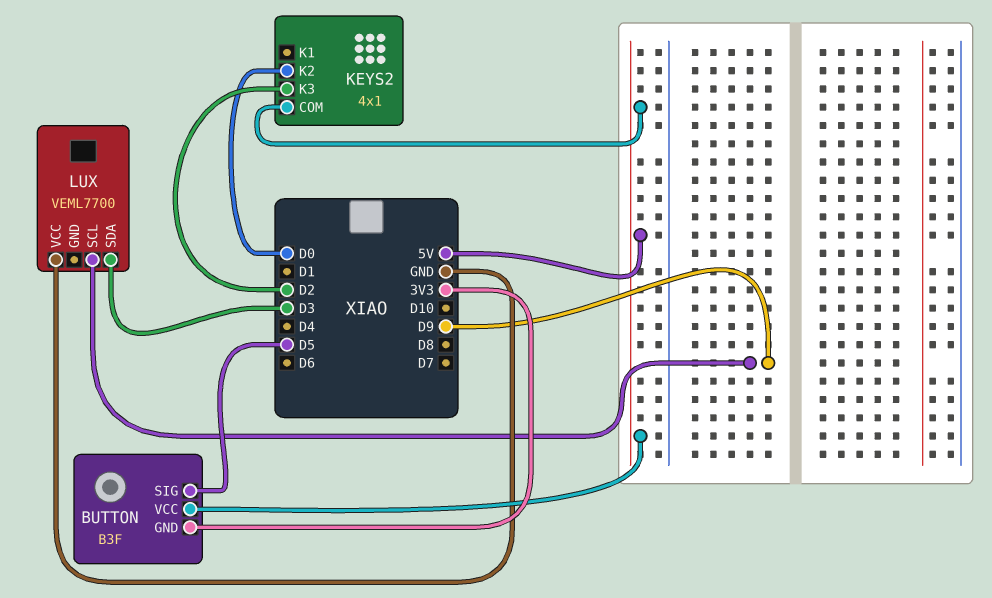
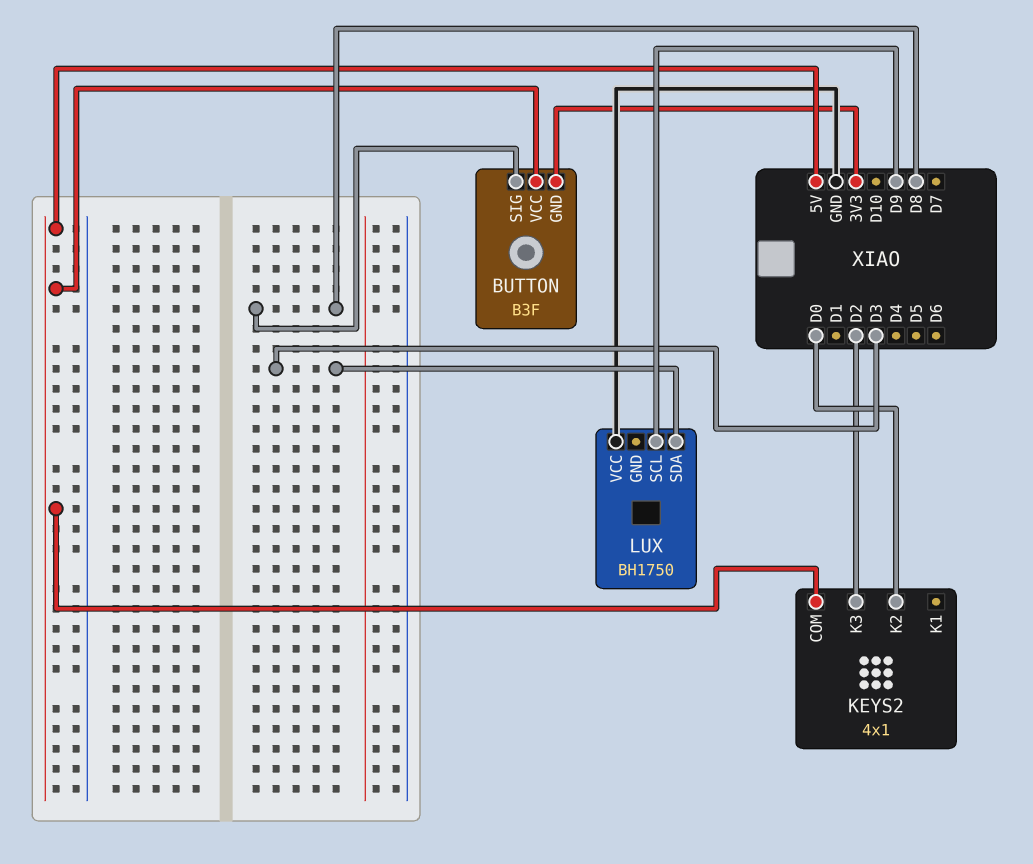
BUTTON pin SIG: D5 -> D8
LUX: VEML7700 -> BH1750

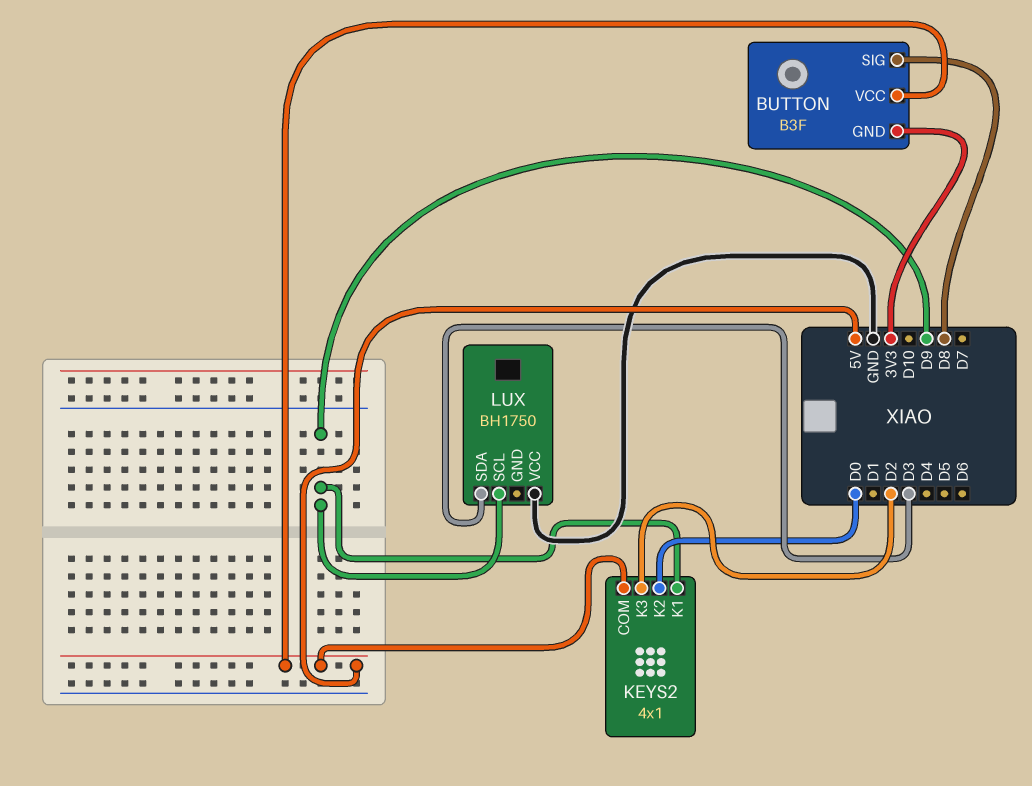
KEYS2 pin K1: none -> D9

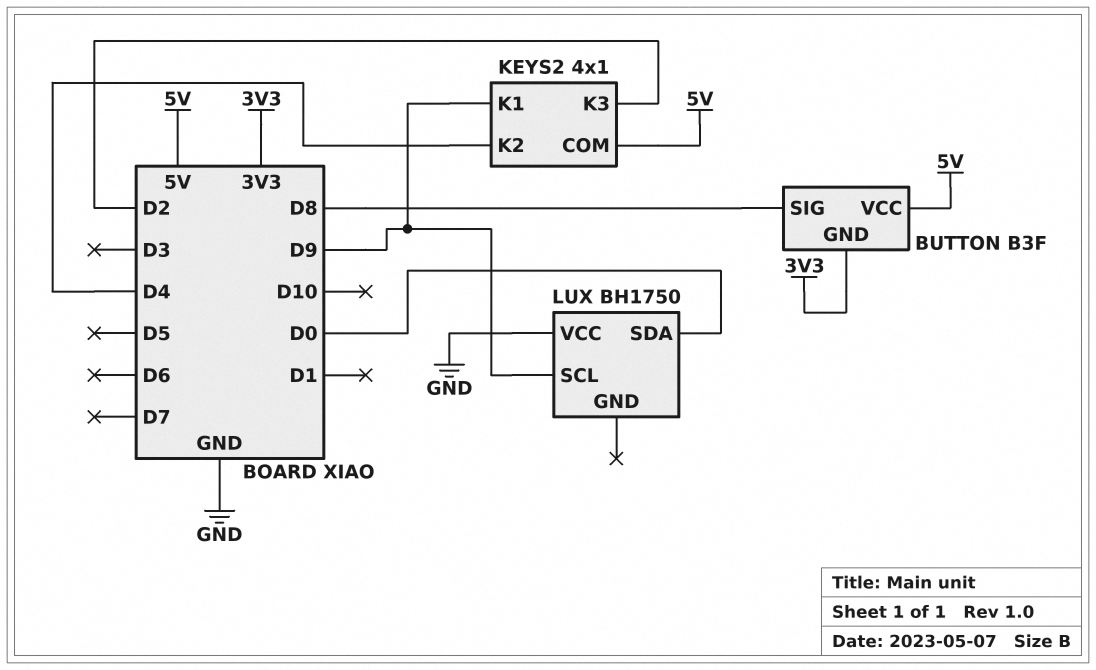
KEYS2 pin K2: D0 -> D4
LUX pin SDA: D3 -> D0

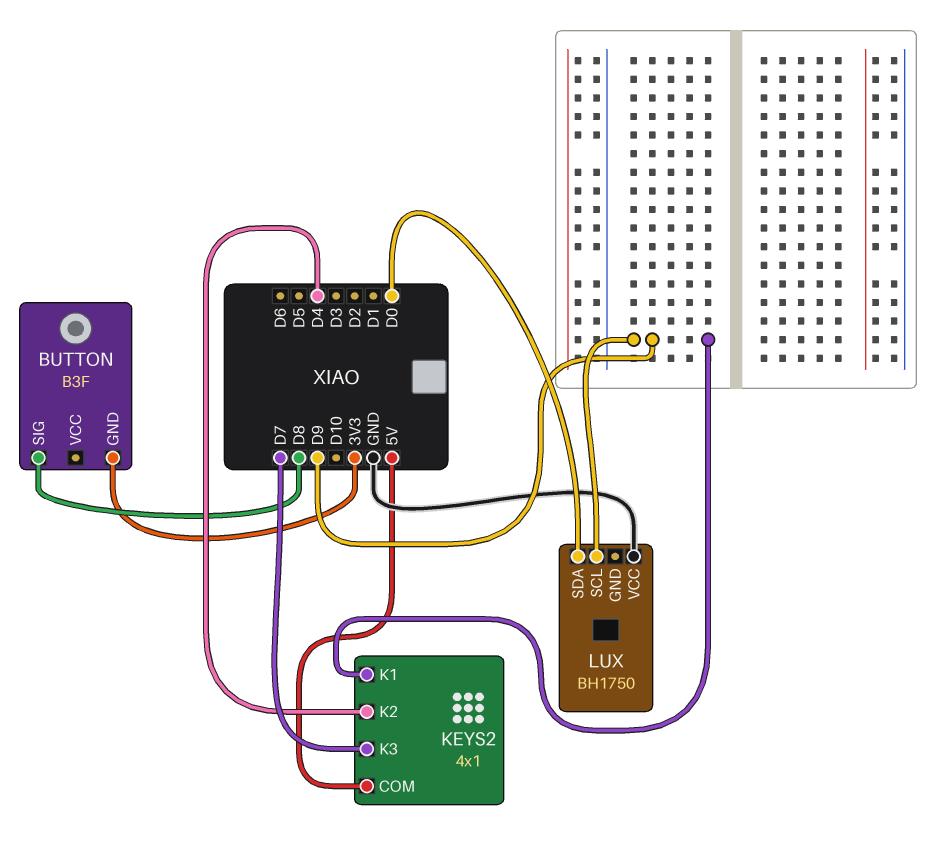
BUTTON pin VCC: 5V -> none
KEYS2 pin K3: D2 -> D7

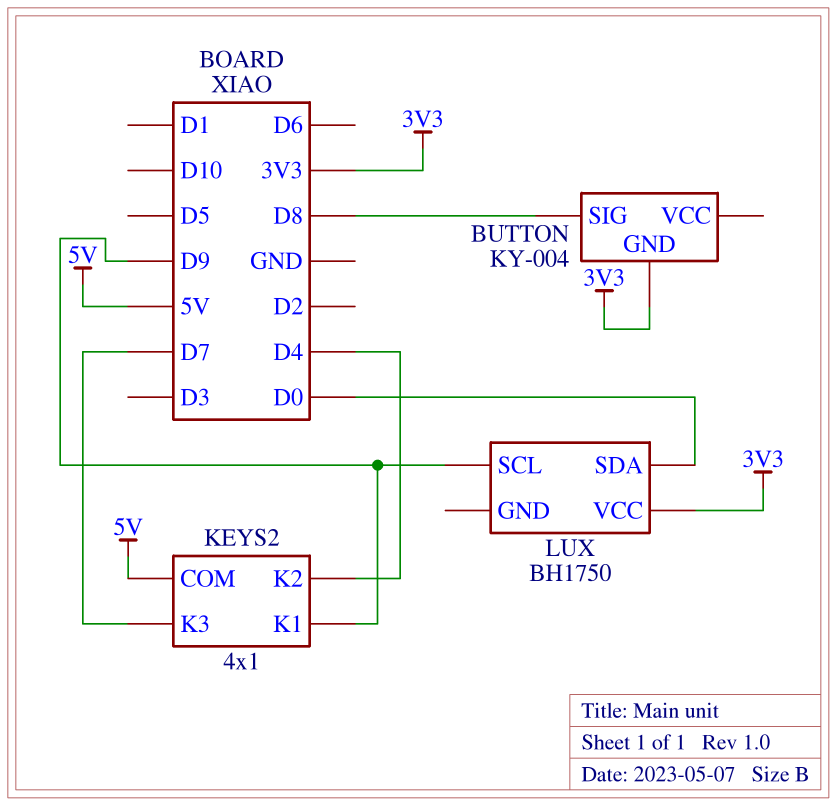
BUTTON: B3F -> KY-004
LUX pin VCC: GND -> 3V3

